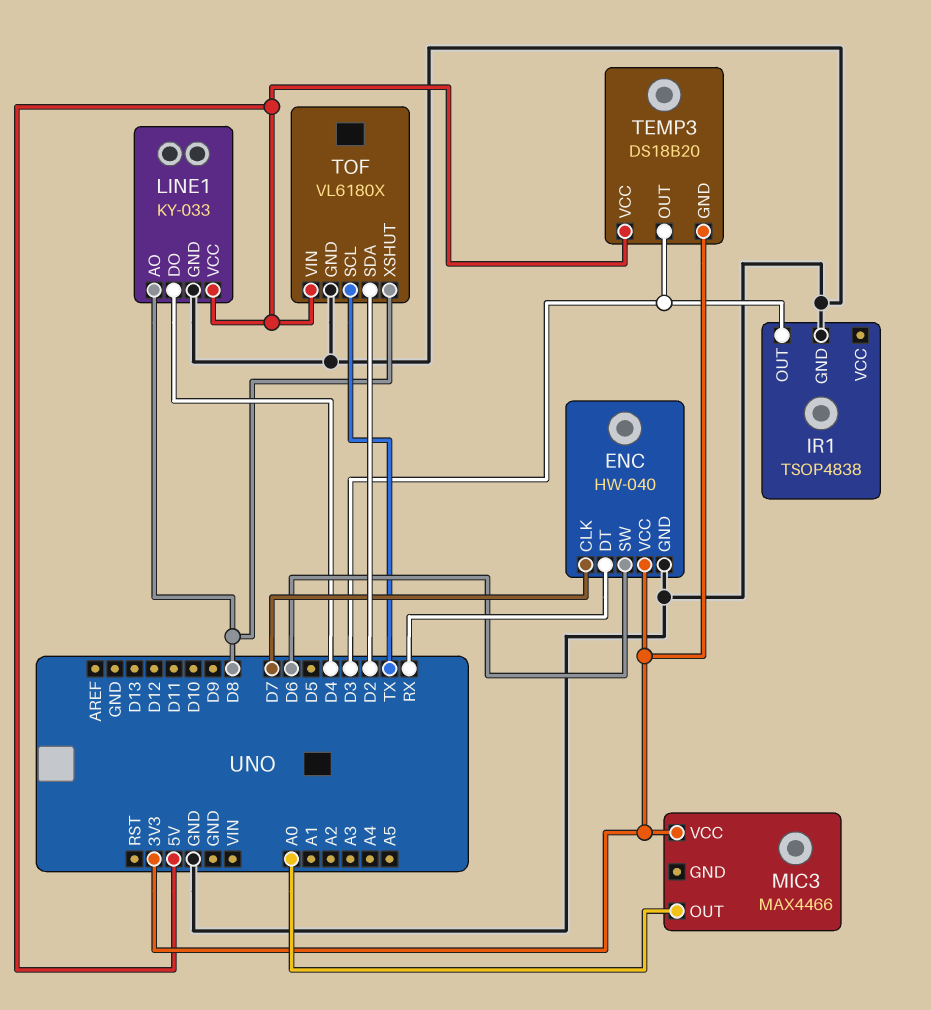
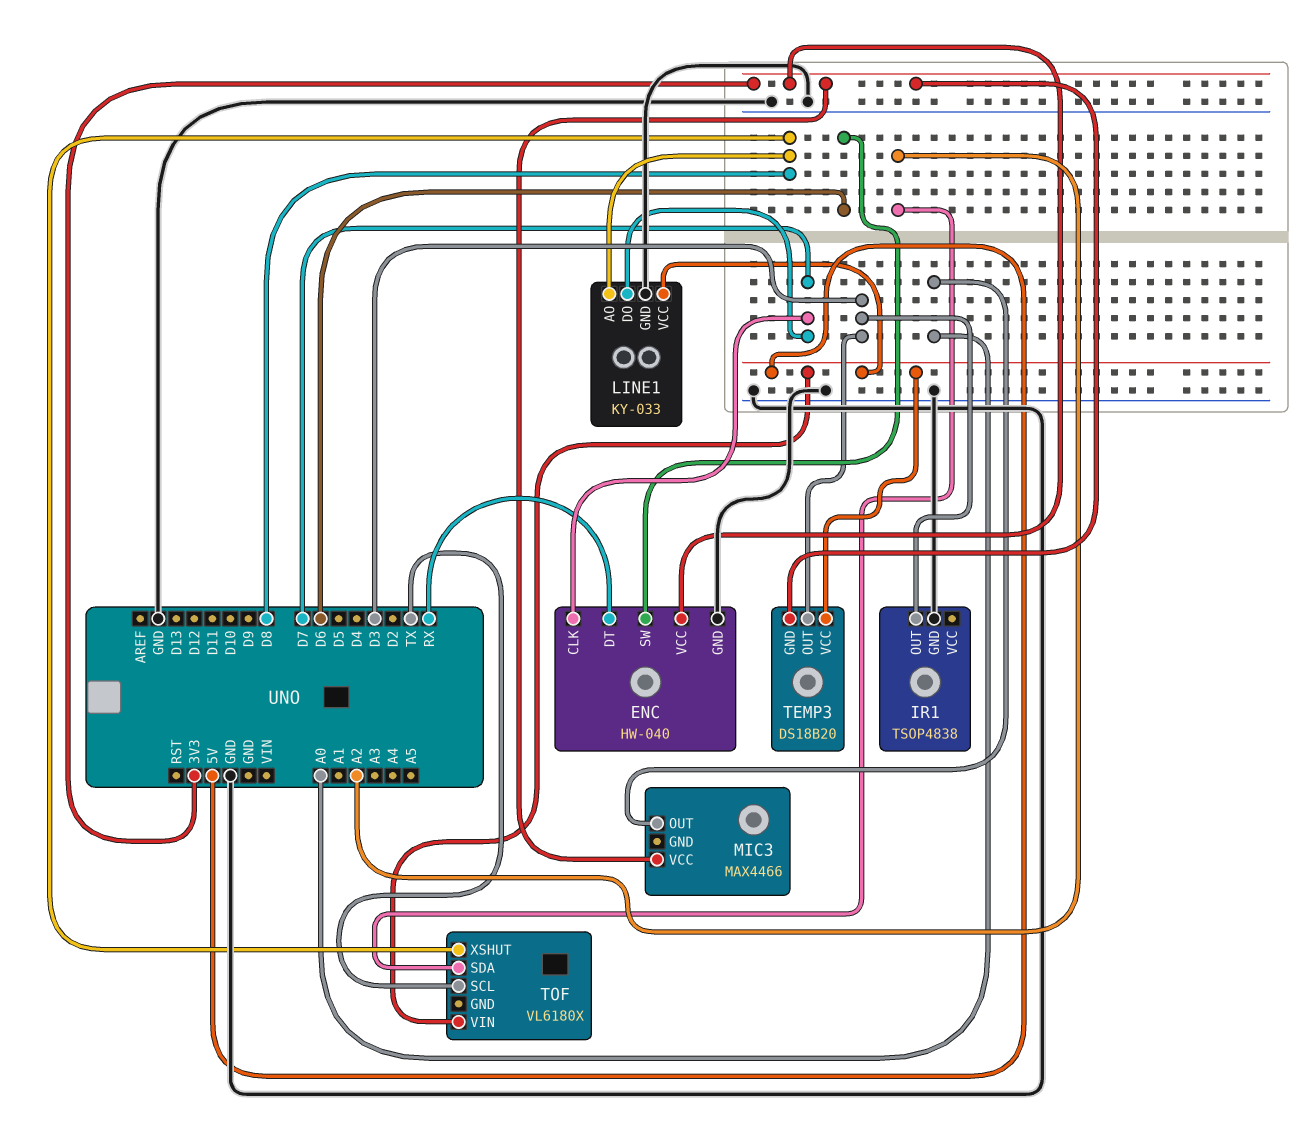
LINE1 pin DO: D4 -> D7
TOF pin GND: GND -> none
TOF pin SDA: D2 -> A2

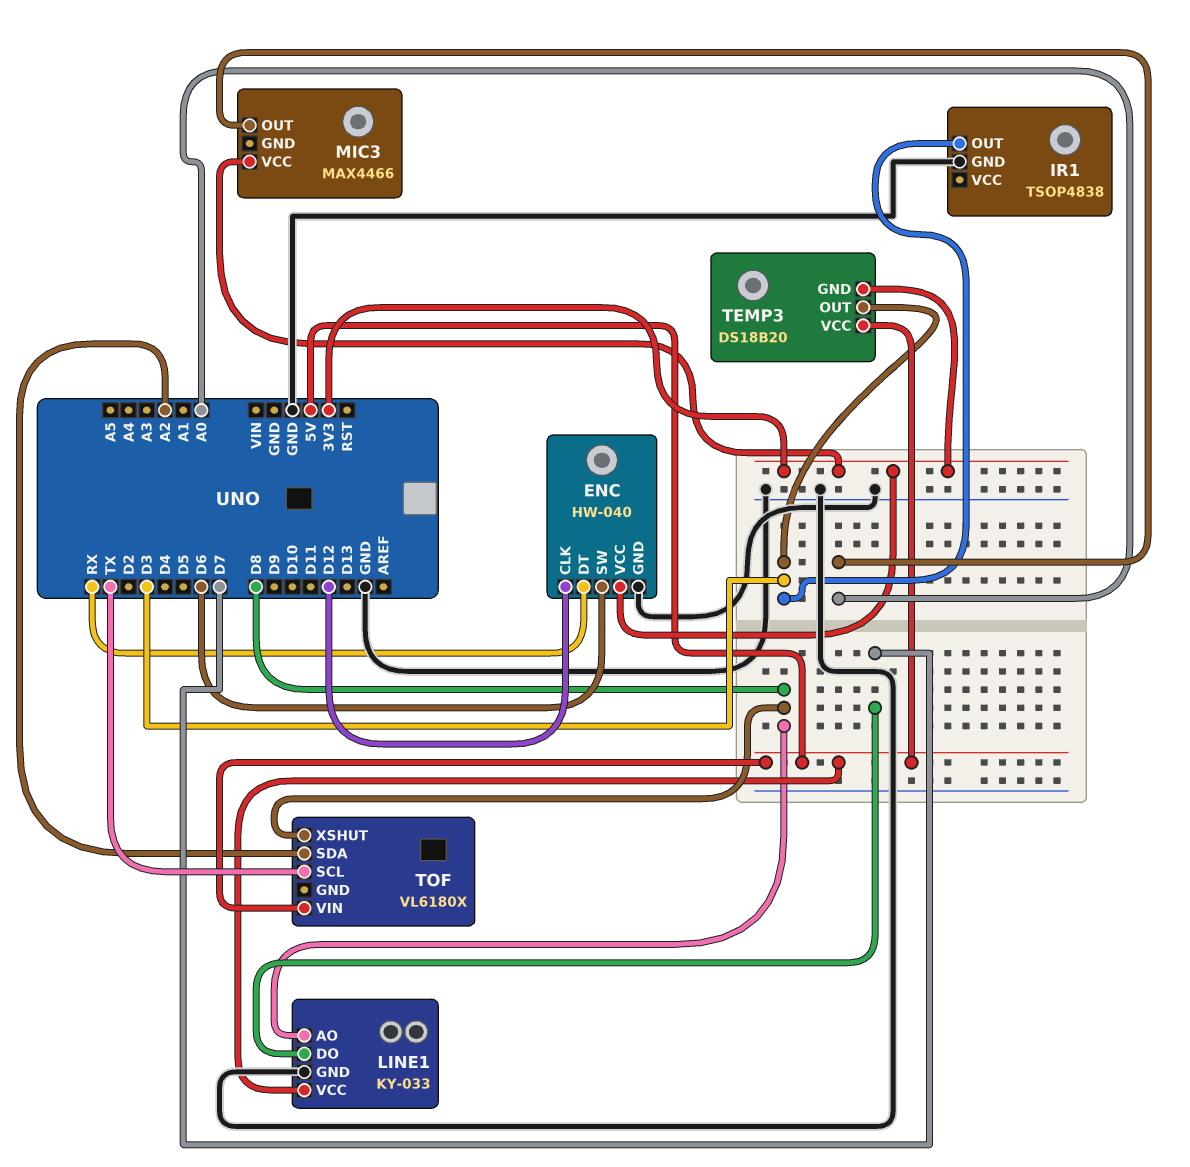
ENC pin CLK: D7 -> D12

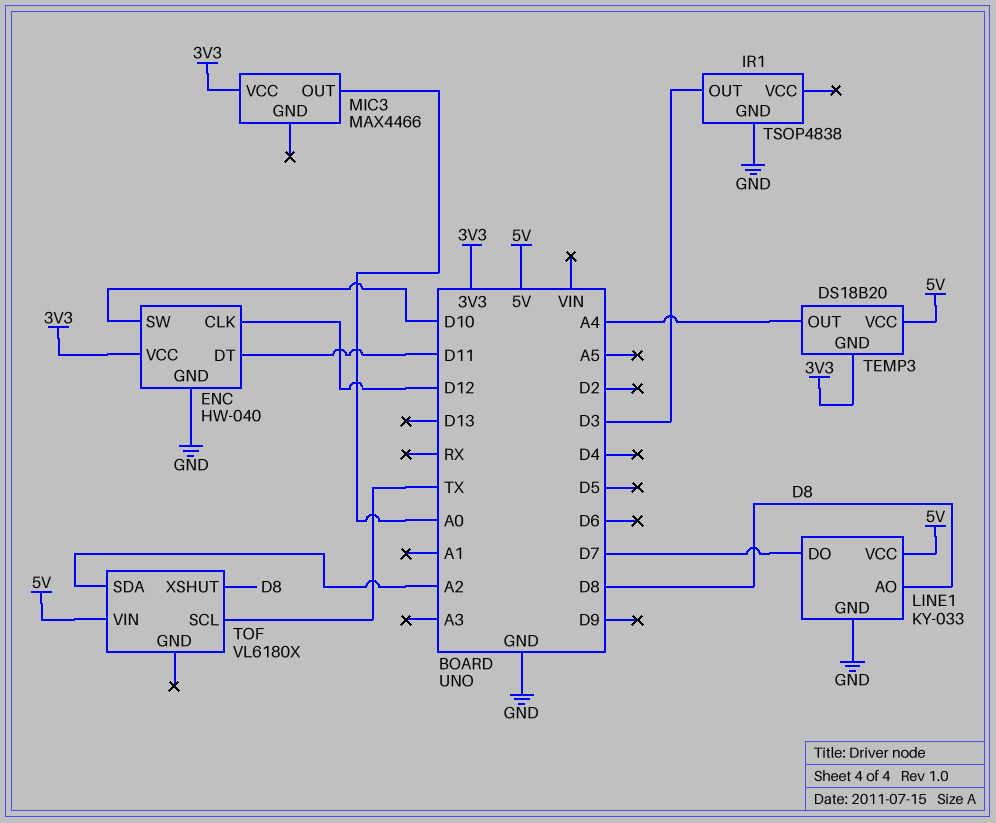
ENC pin DT: RX -> D11
ENC pin SW: D6 -> D10
TEMP3 pin OUT: D3 -> A4

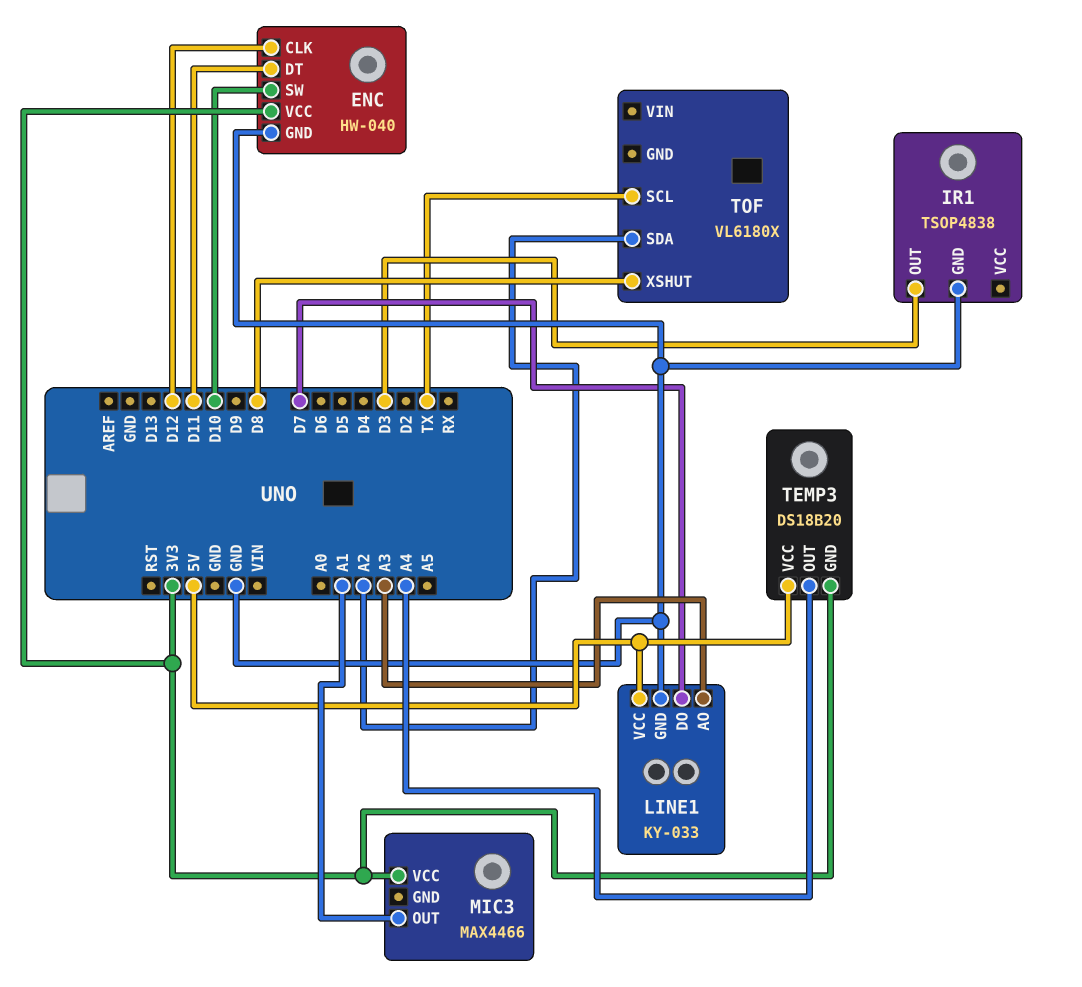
LINE1 pin AO: D8 -> A3
MIC3 pin OUT: A0 -> A1
TOF pin VIN: 5V -> none

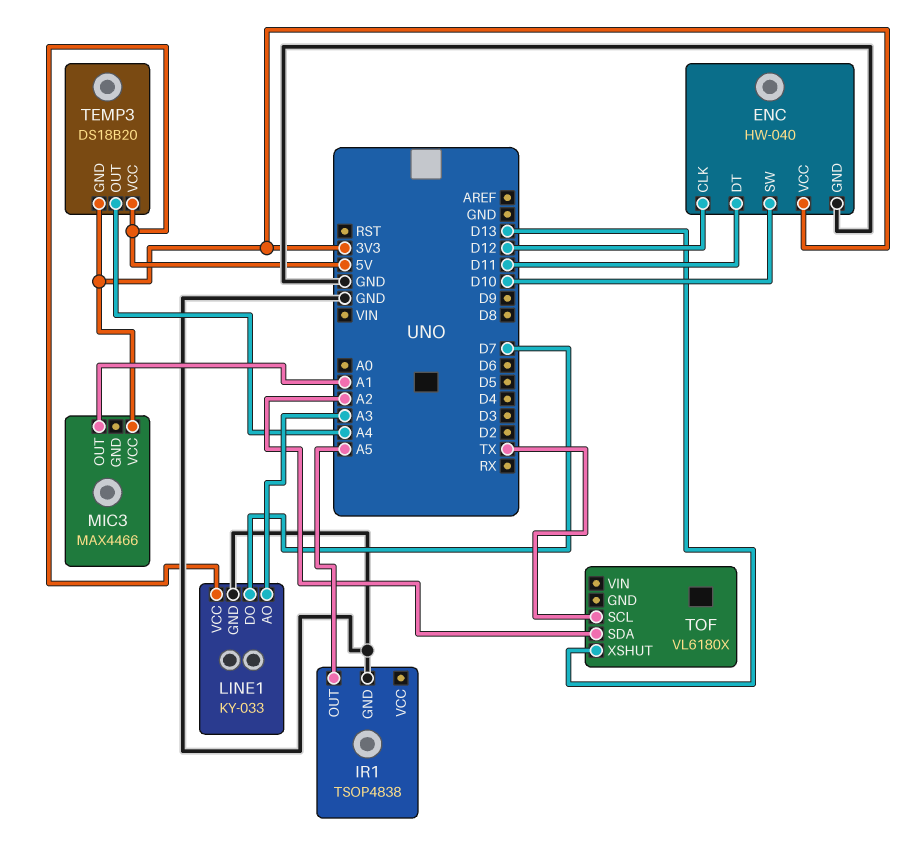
IR1 pin OUT: D3 -> A5
TOF pin XSHUT: D8 -> D13

